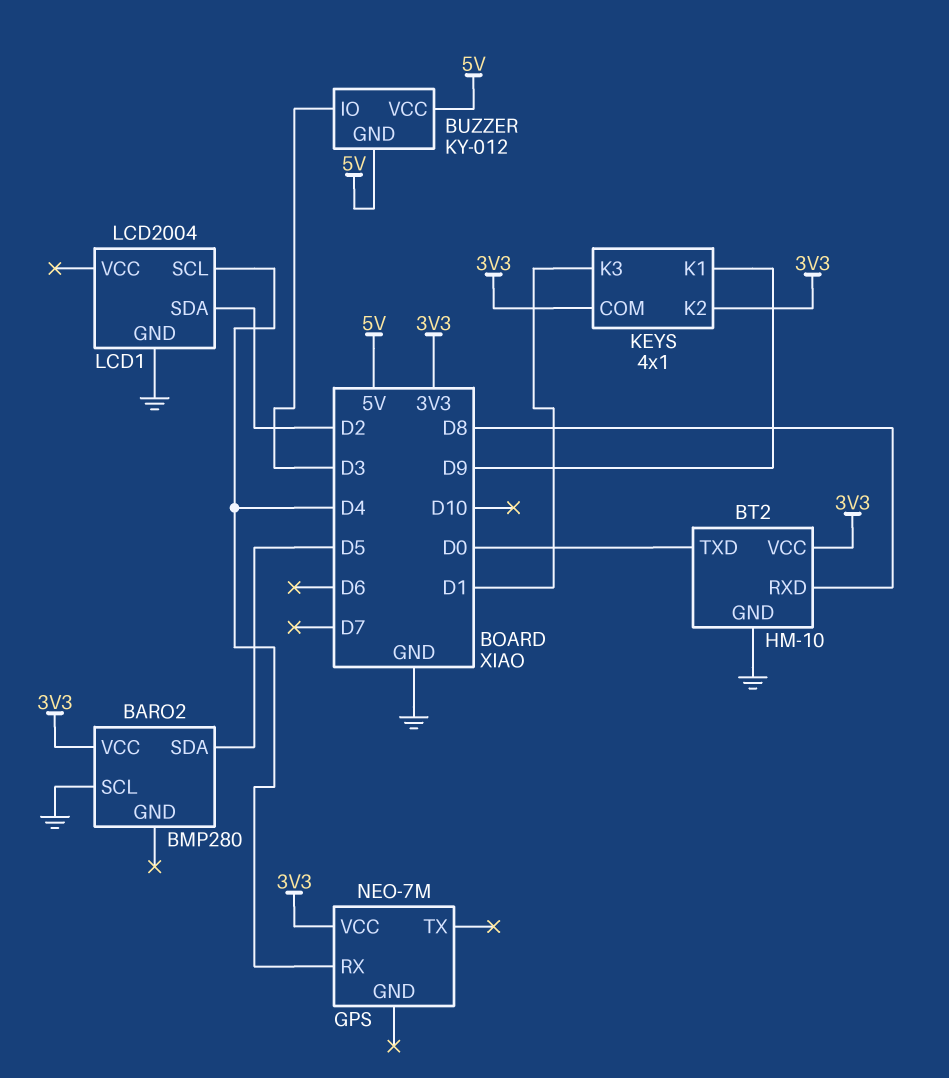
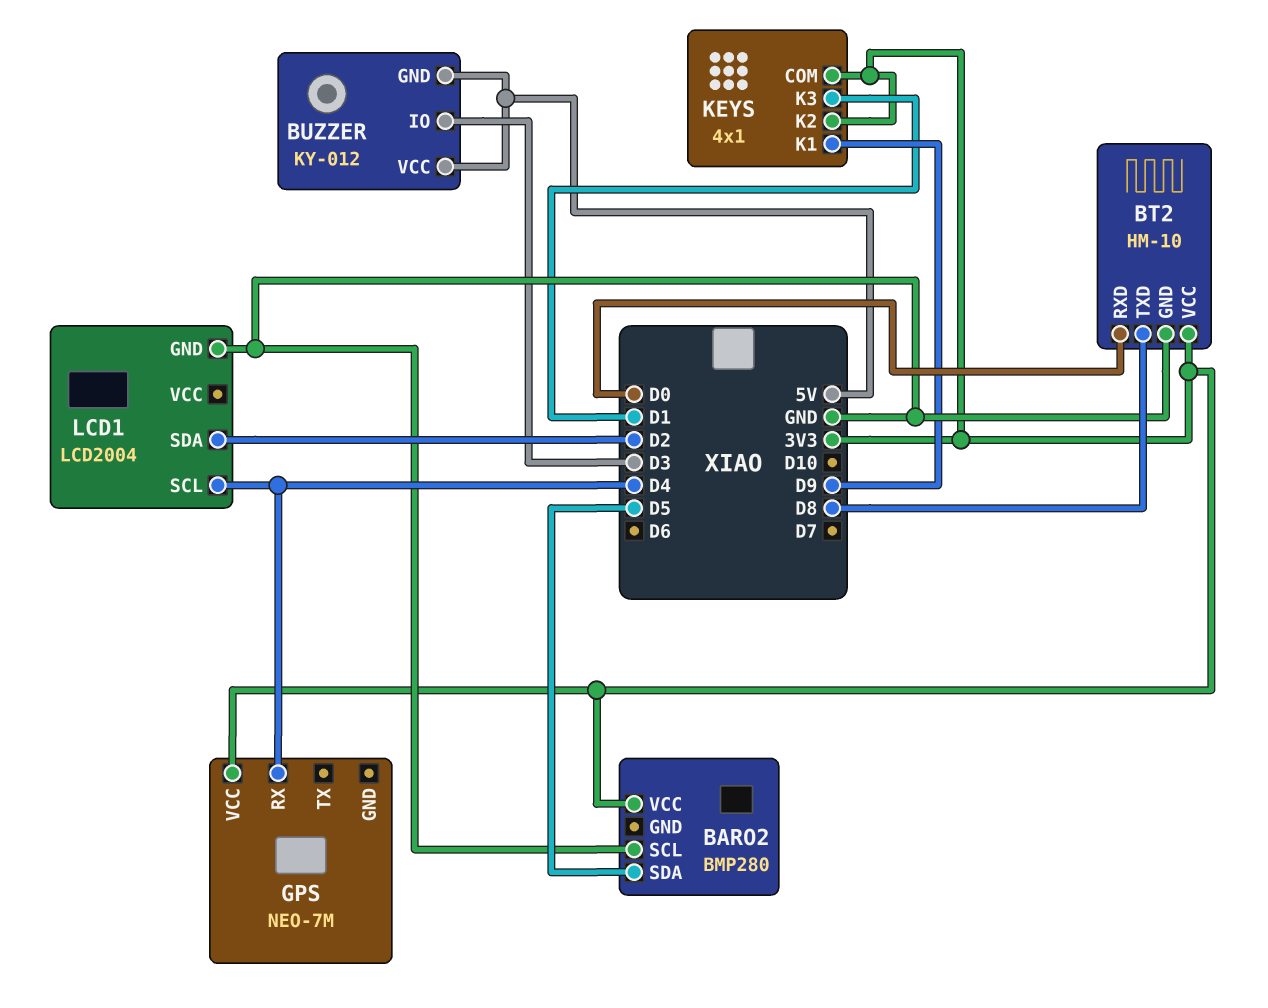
BT2 pin RXD: D8 -> D0
BT2 pin TXD: D0 -> D8

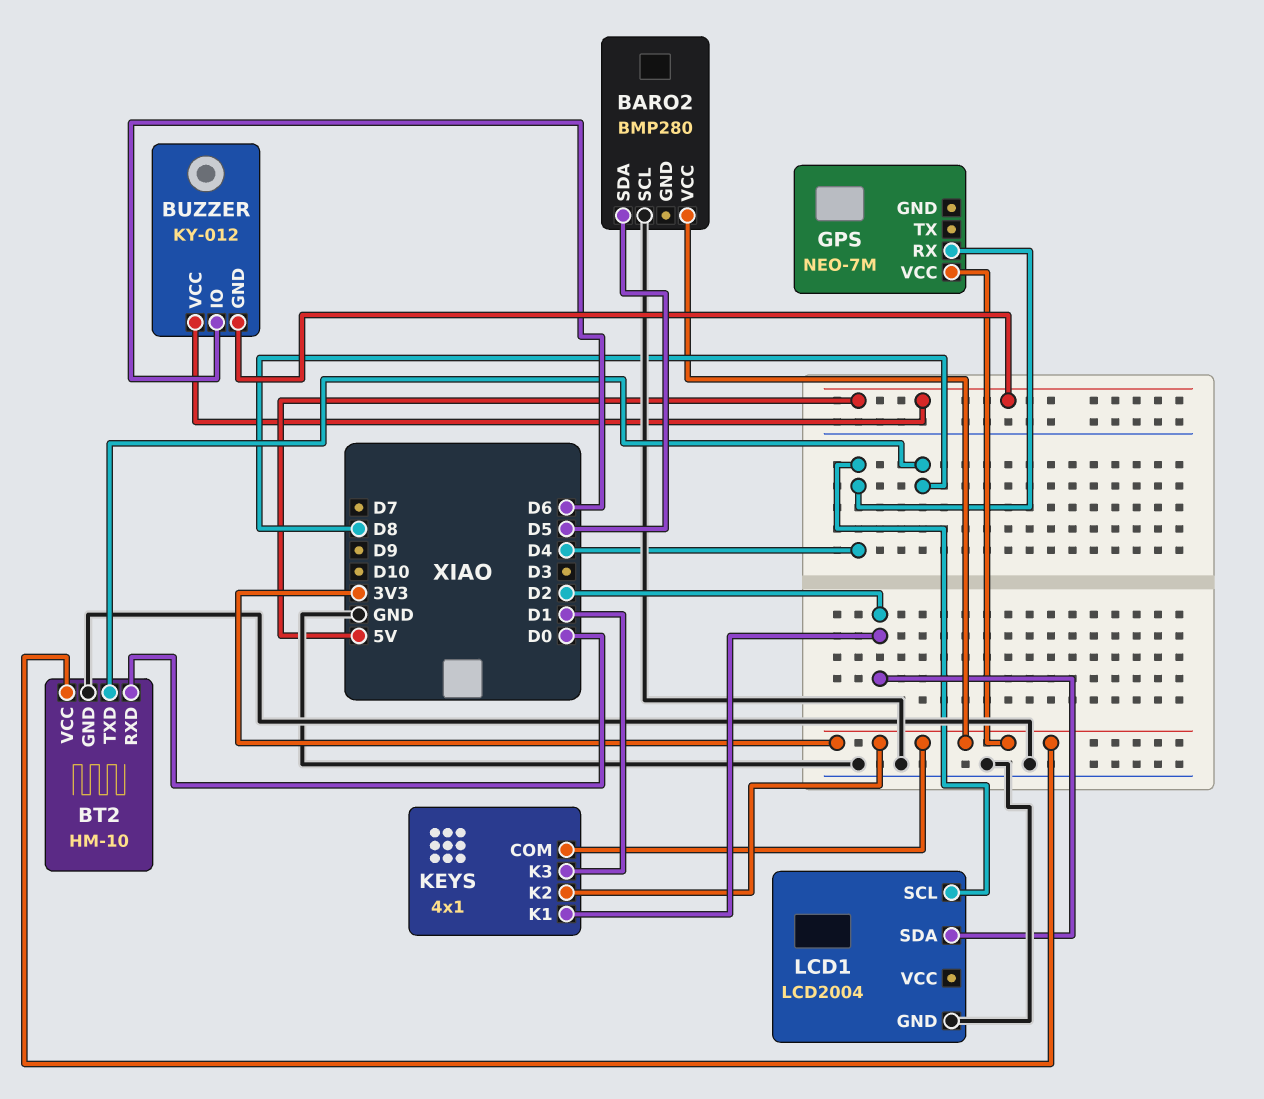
BUZZER pin IO: D3 -> D6
KEYS pin K1: D9 -> D2

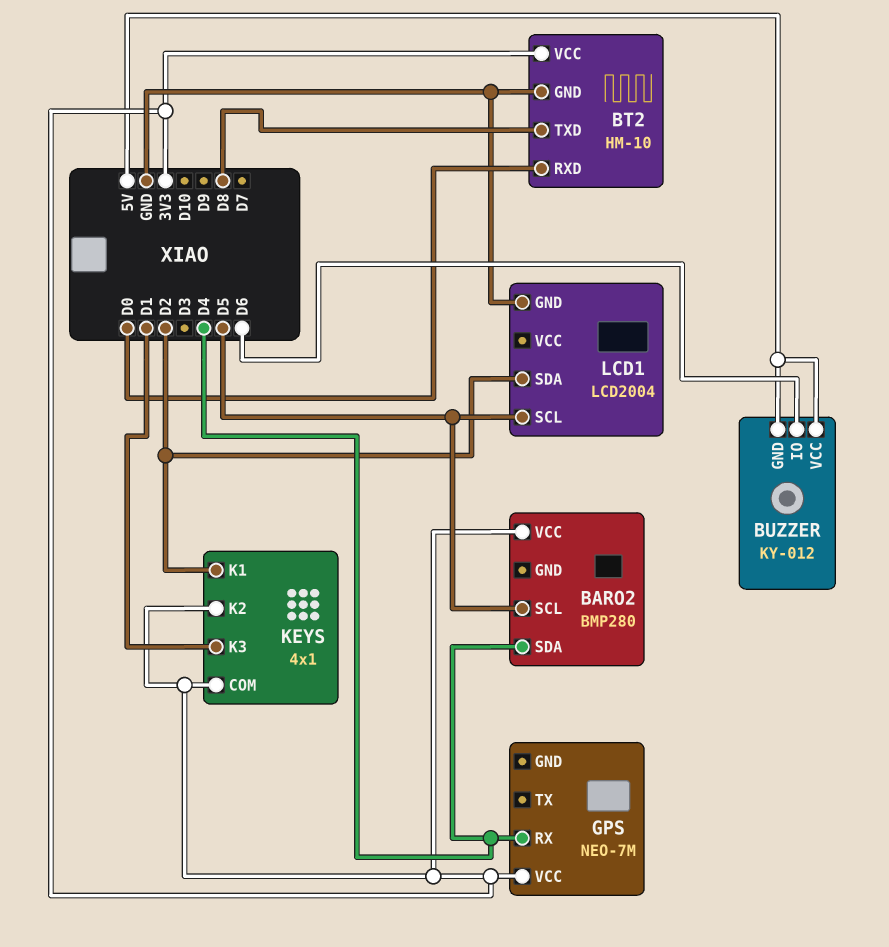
BARO2 pin SCL: GND -> D5
BARO2 pin SDA: D5 -> D4
LCD1 pin SCL: D4 -> D5

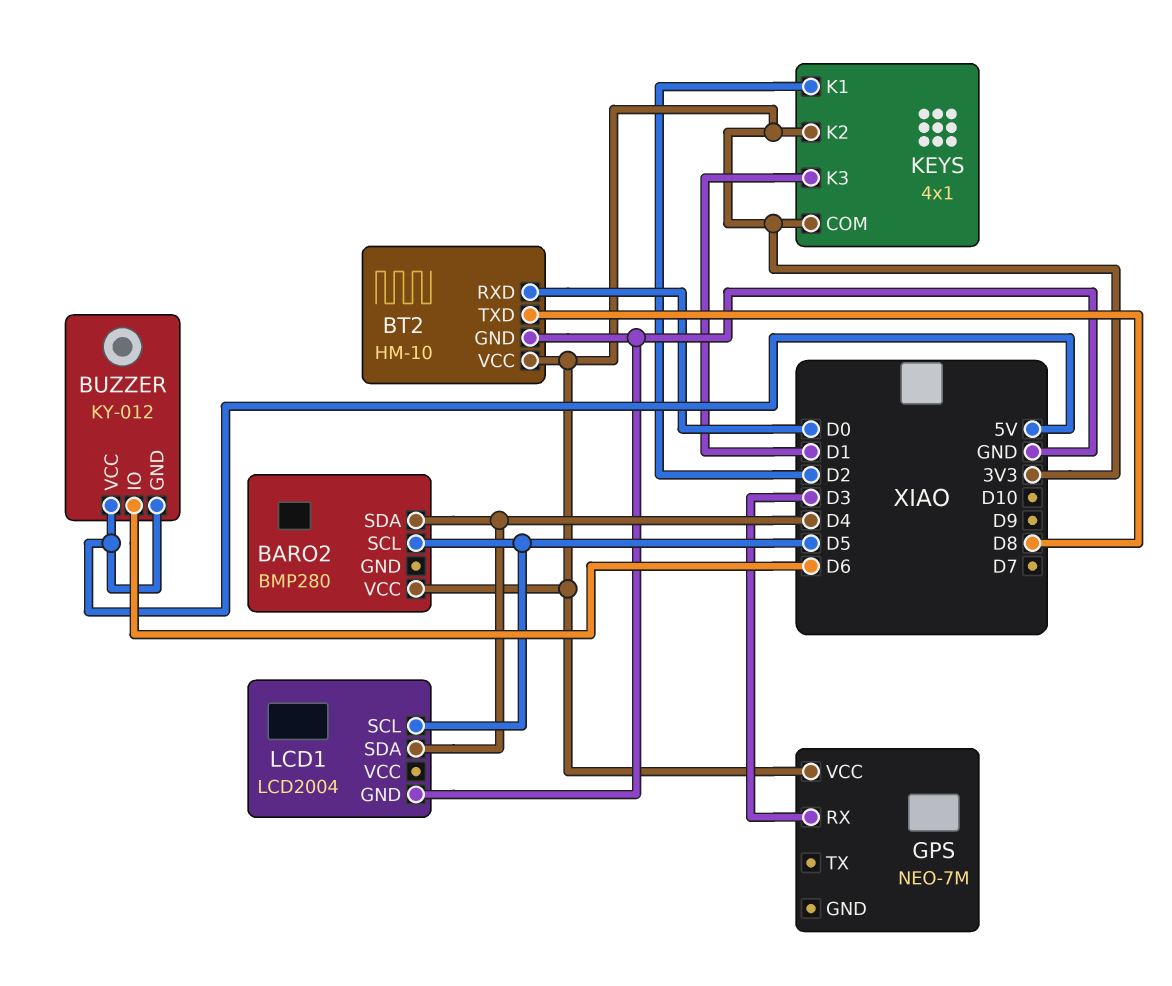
GPS pin RX: D4 -> D3
LCD1 pin SDA: D2 -> D4

